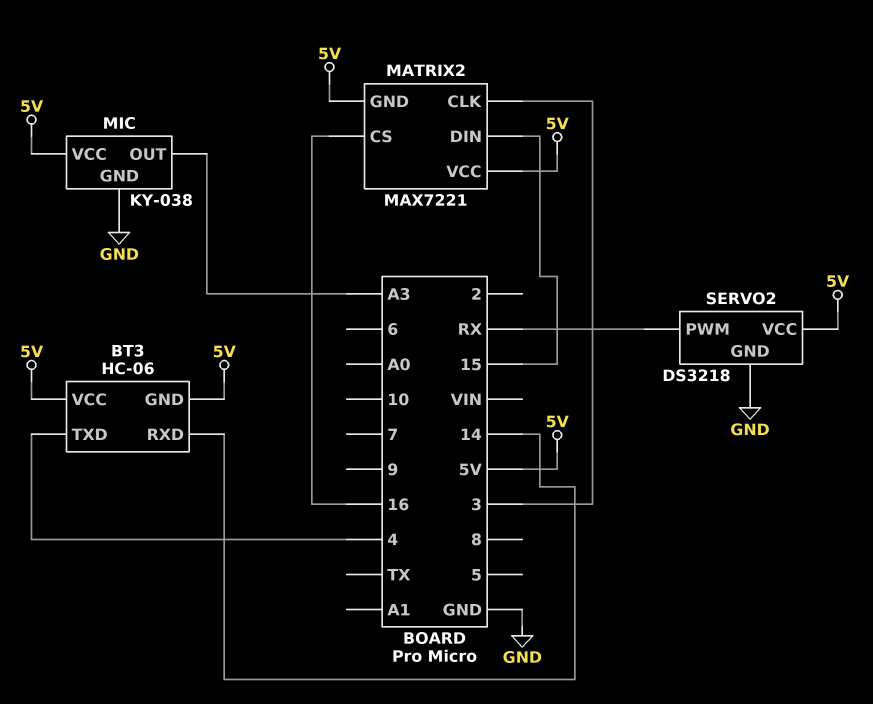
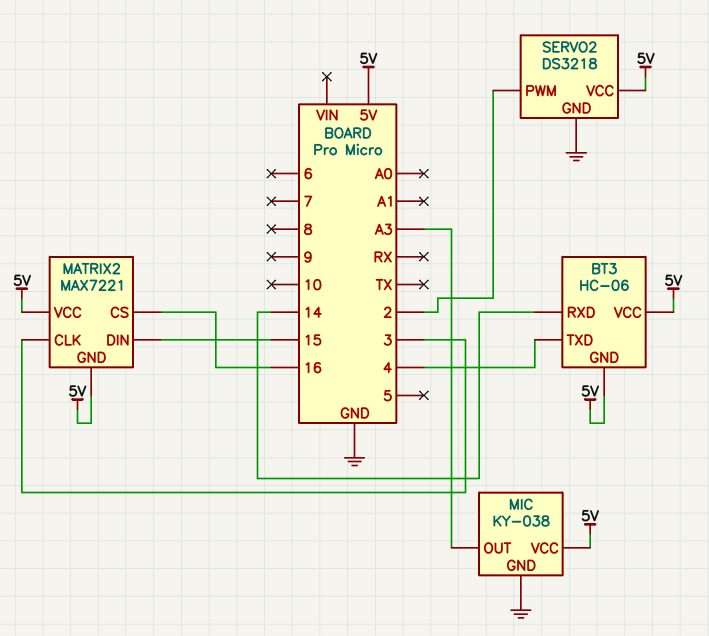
SERVO2 pin PWM: RX -> 2

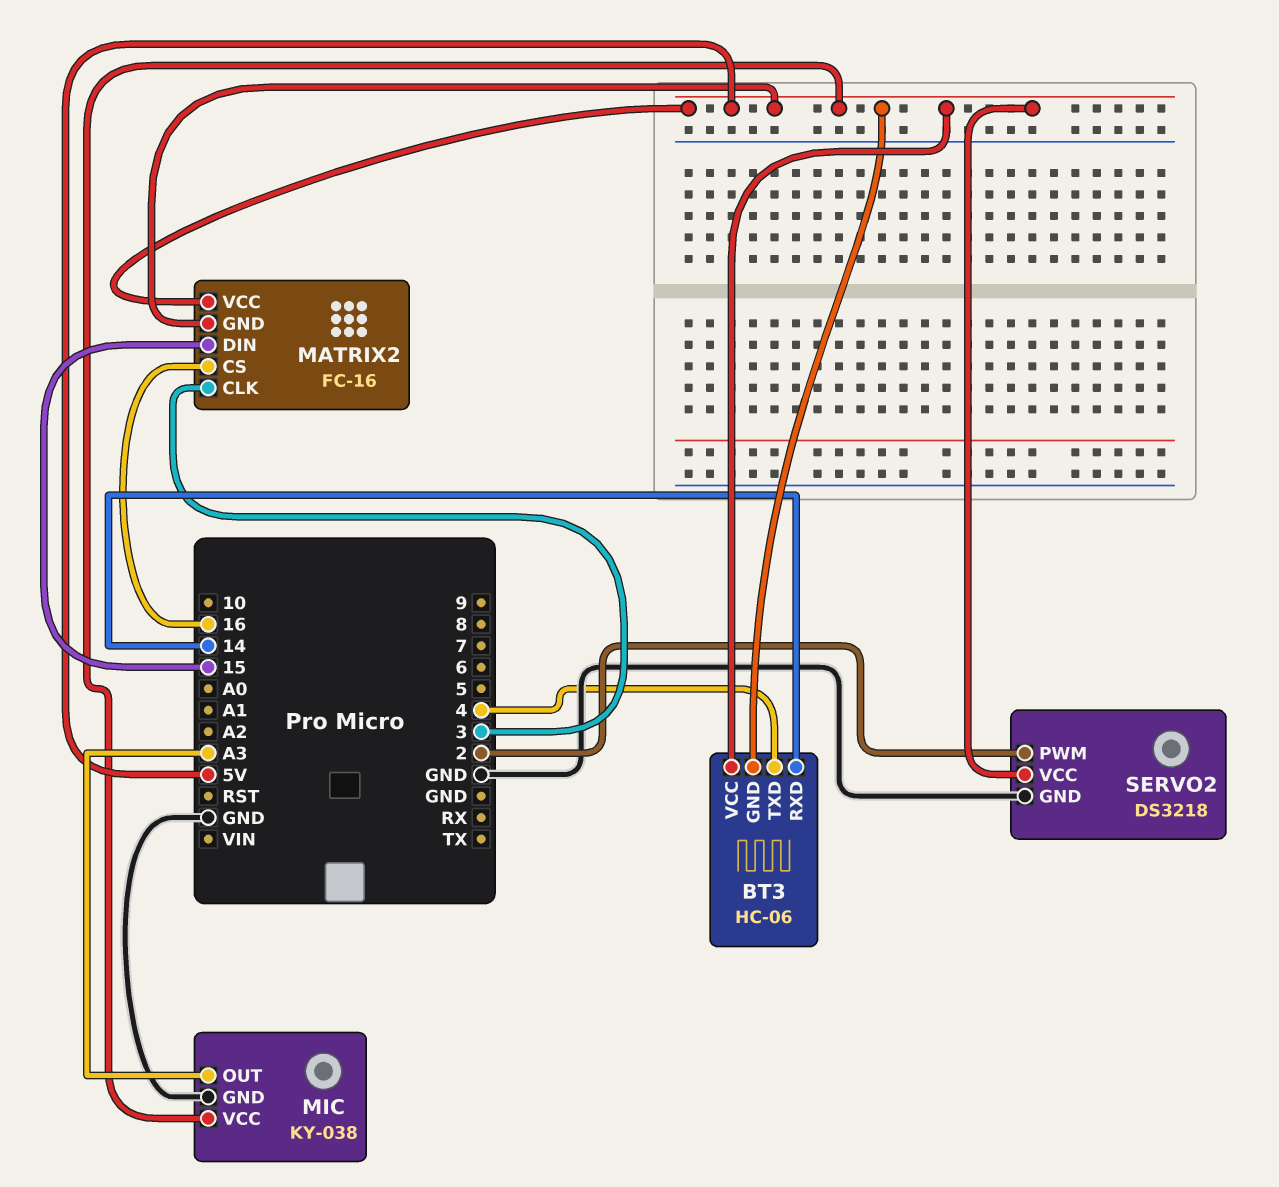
MATRIX2: MAX7221 -> FC-16

